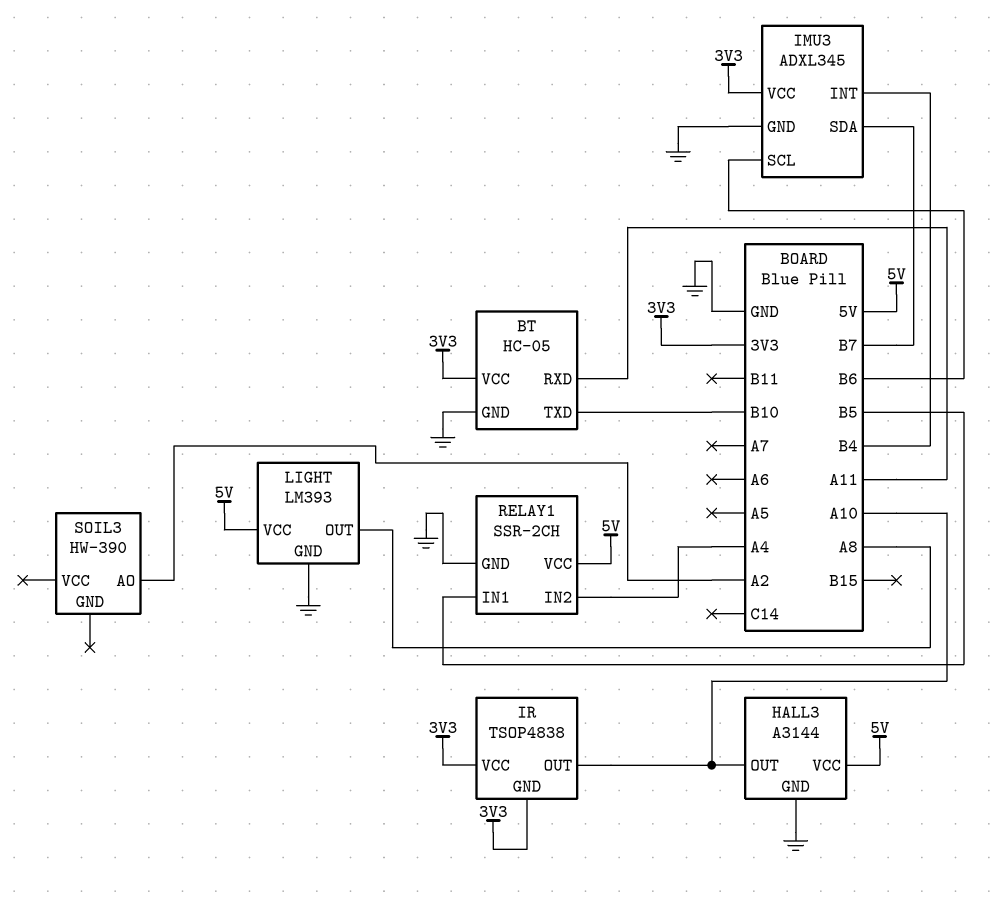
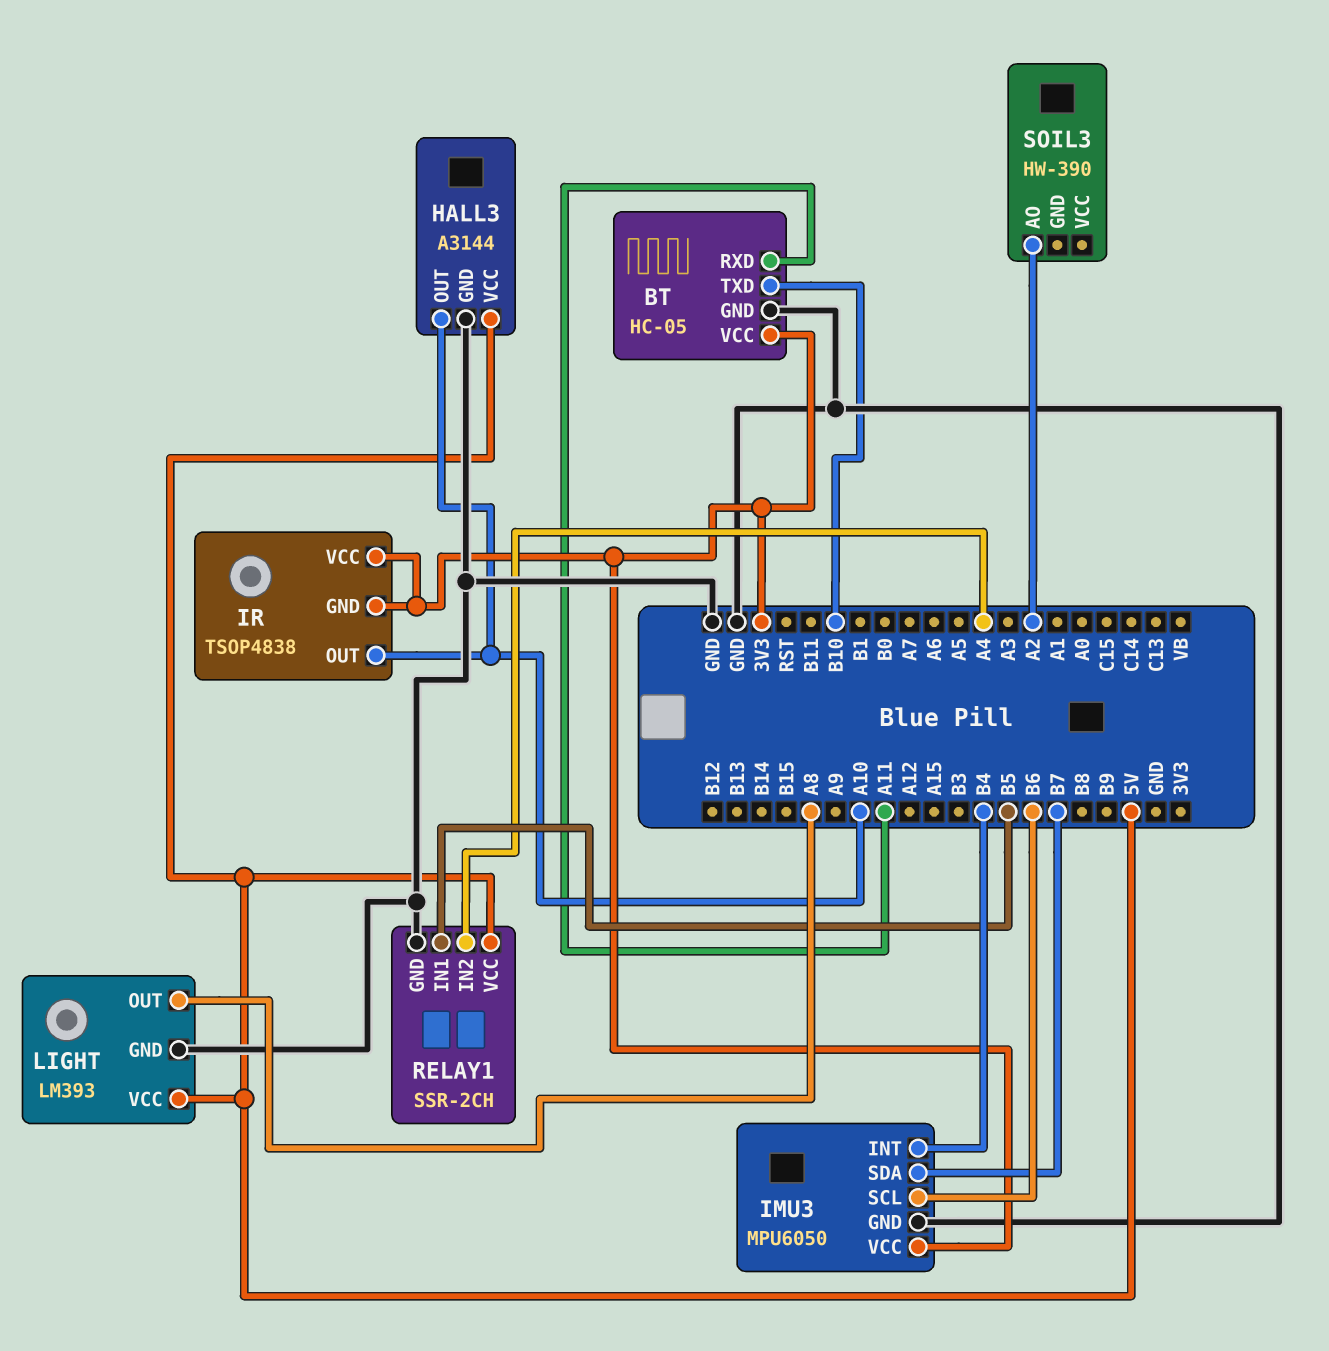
IMU3: ADXL345 -> MPU6050

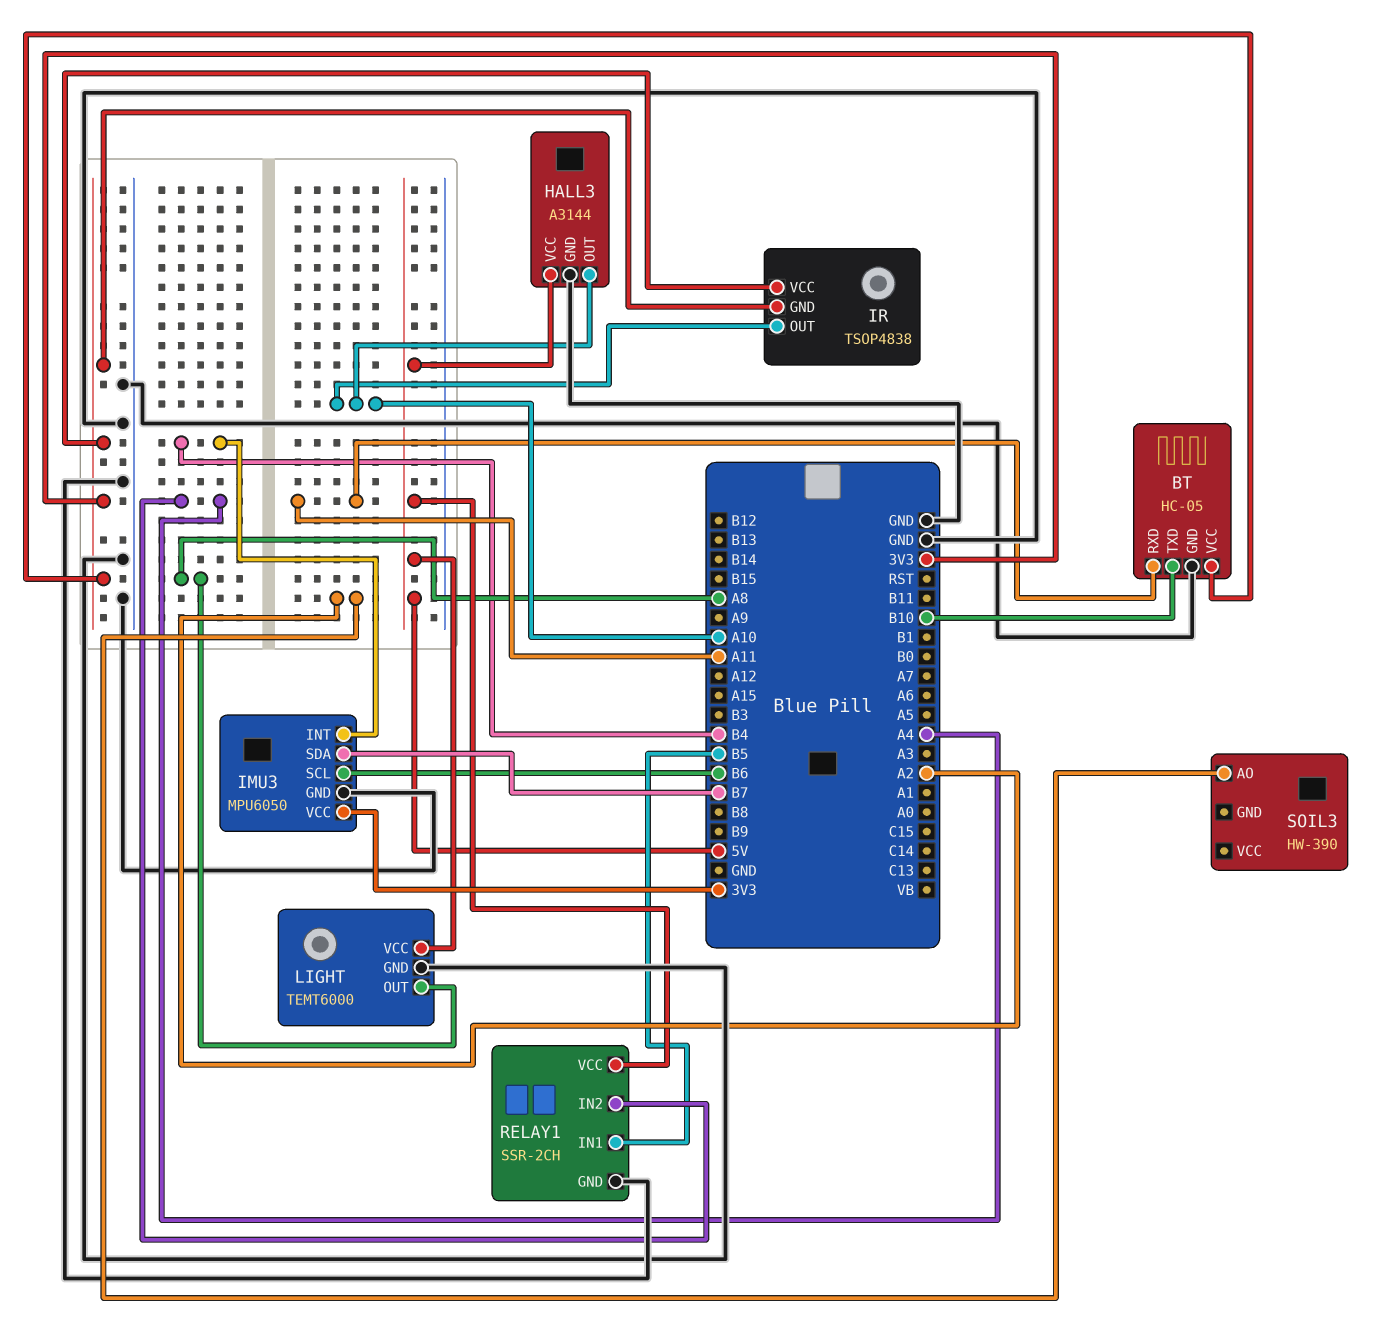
LIGHT: LM393 -> TEMT6000

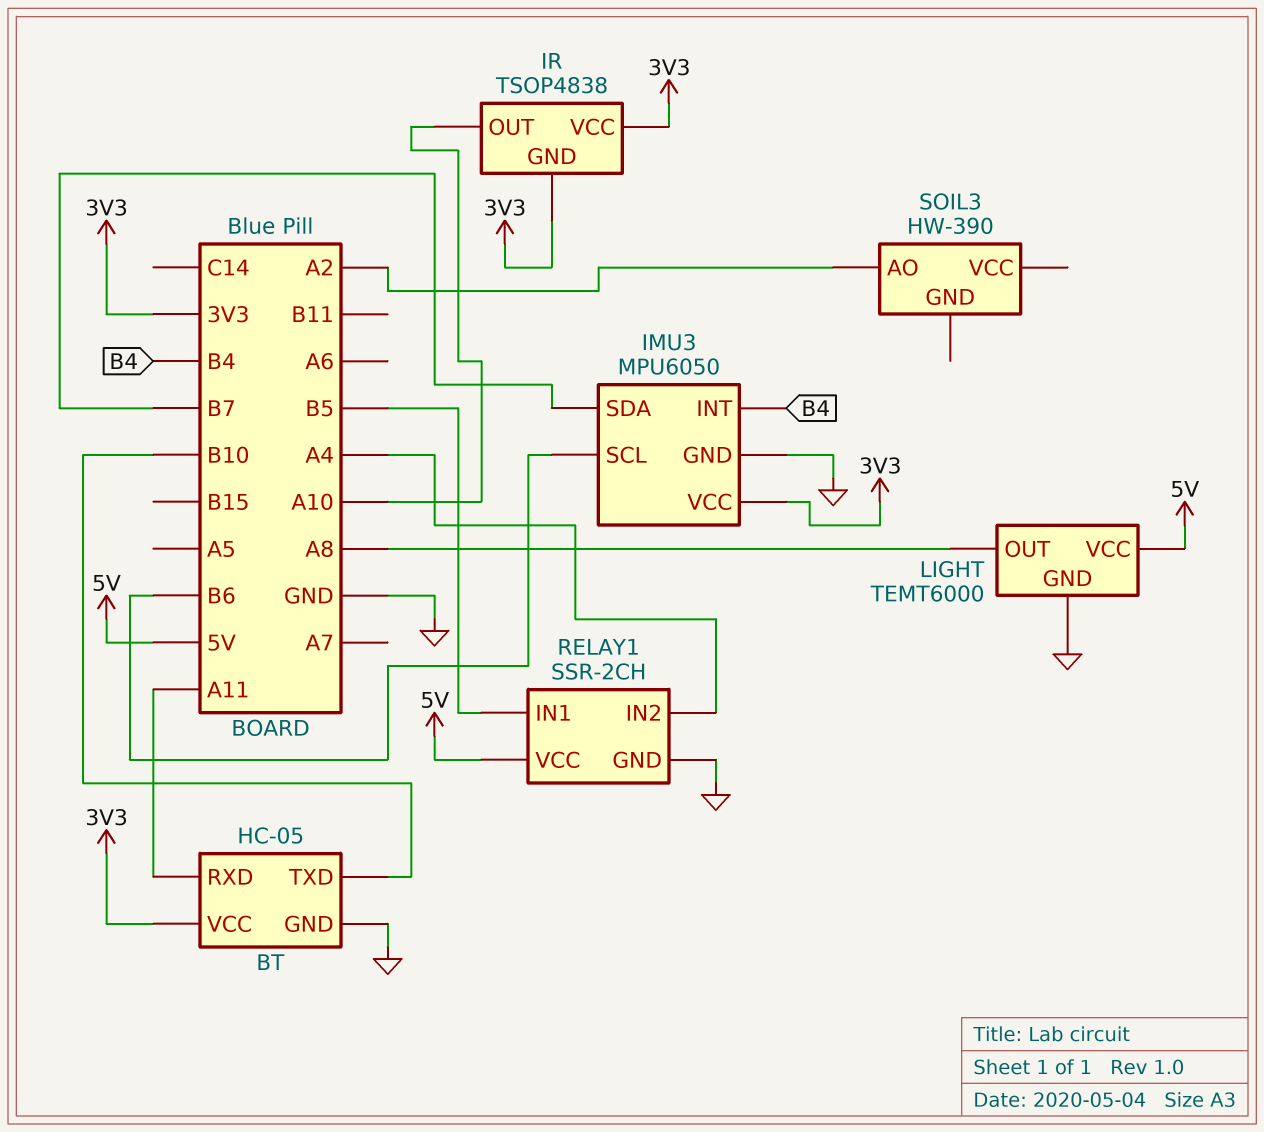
HALL3: A3144 -> none
HALL3 pin GND: GND -> none
HALL3 pin OUT: A10 -> none
HALL3 pin VCC: 5V -> none

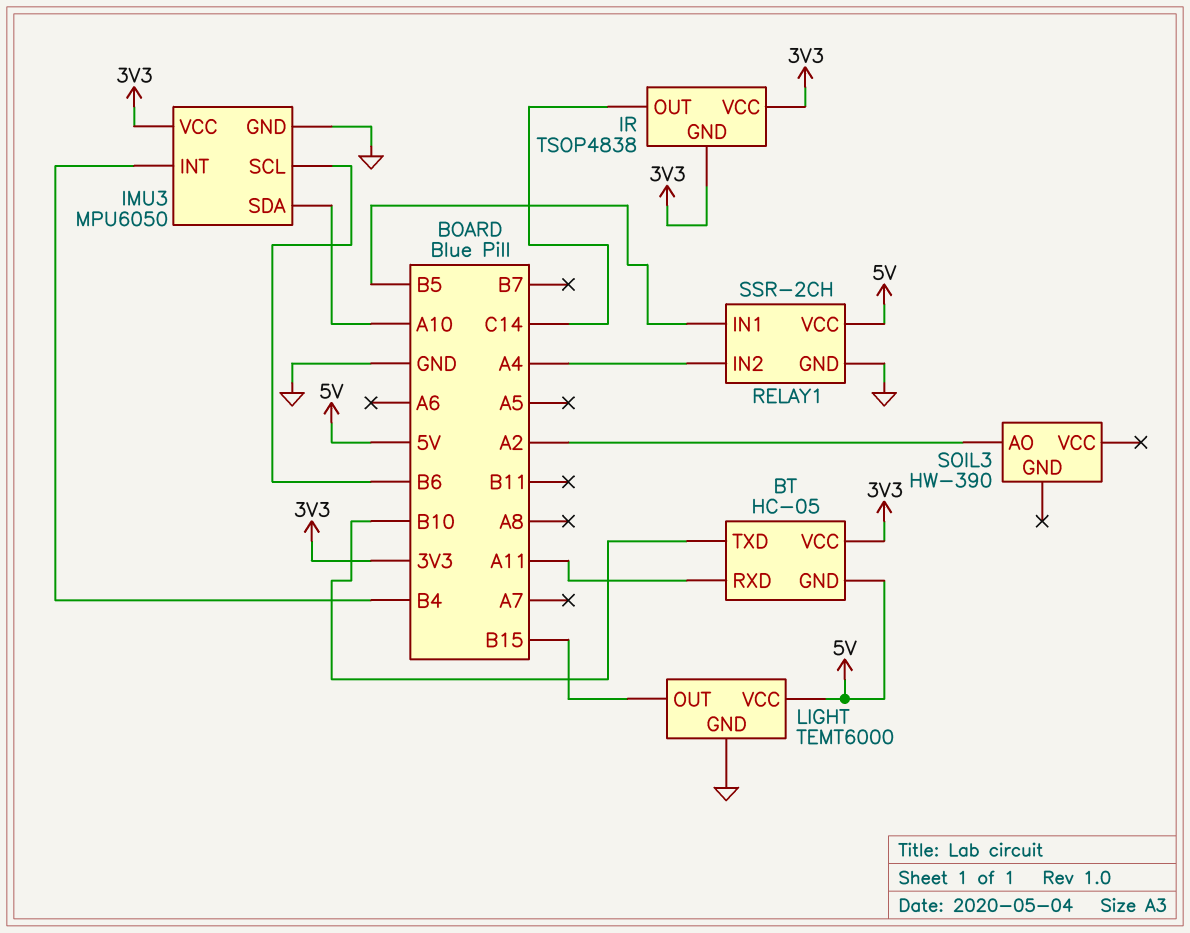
BT pin GND: GND -> 5V
IMU3 pin SDA: B7 -> A10
IR pin OUT: A10 -> C14
LIGHT pin OUT: A8 -> B15

